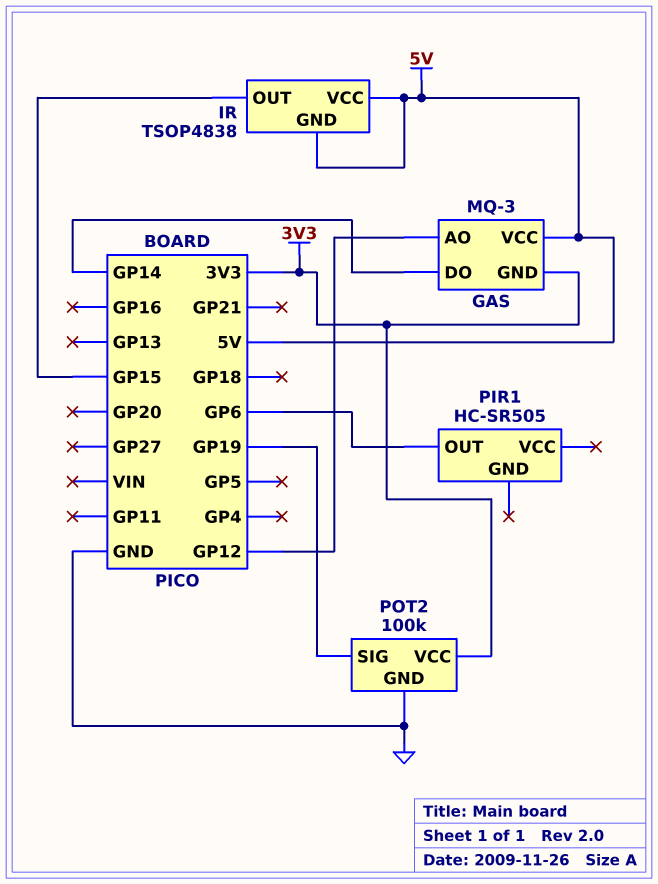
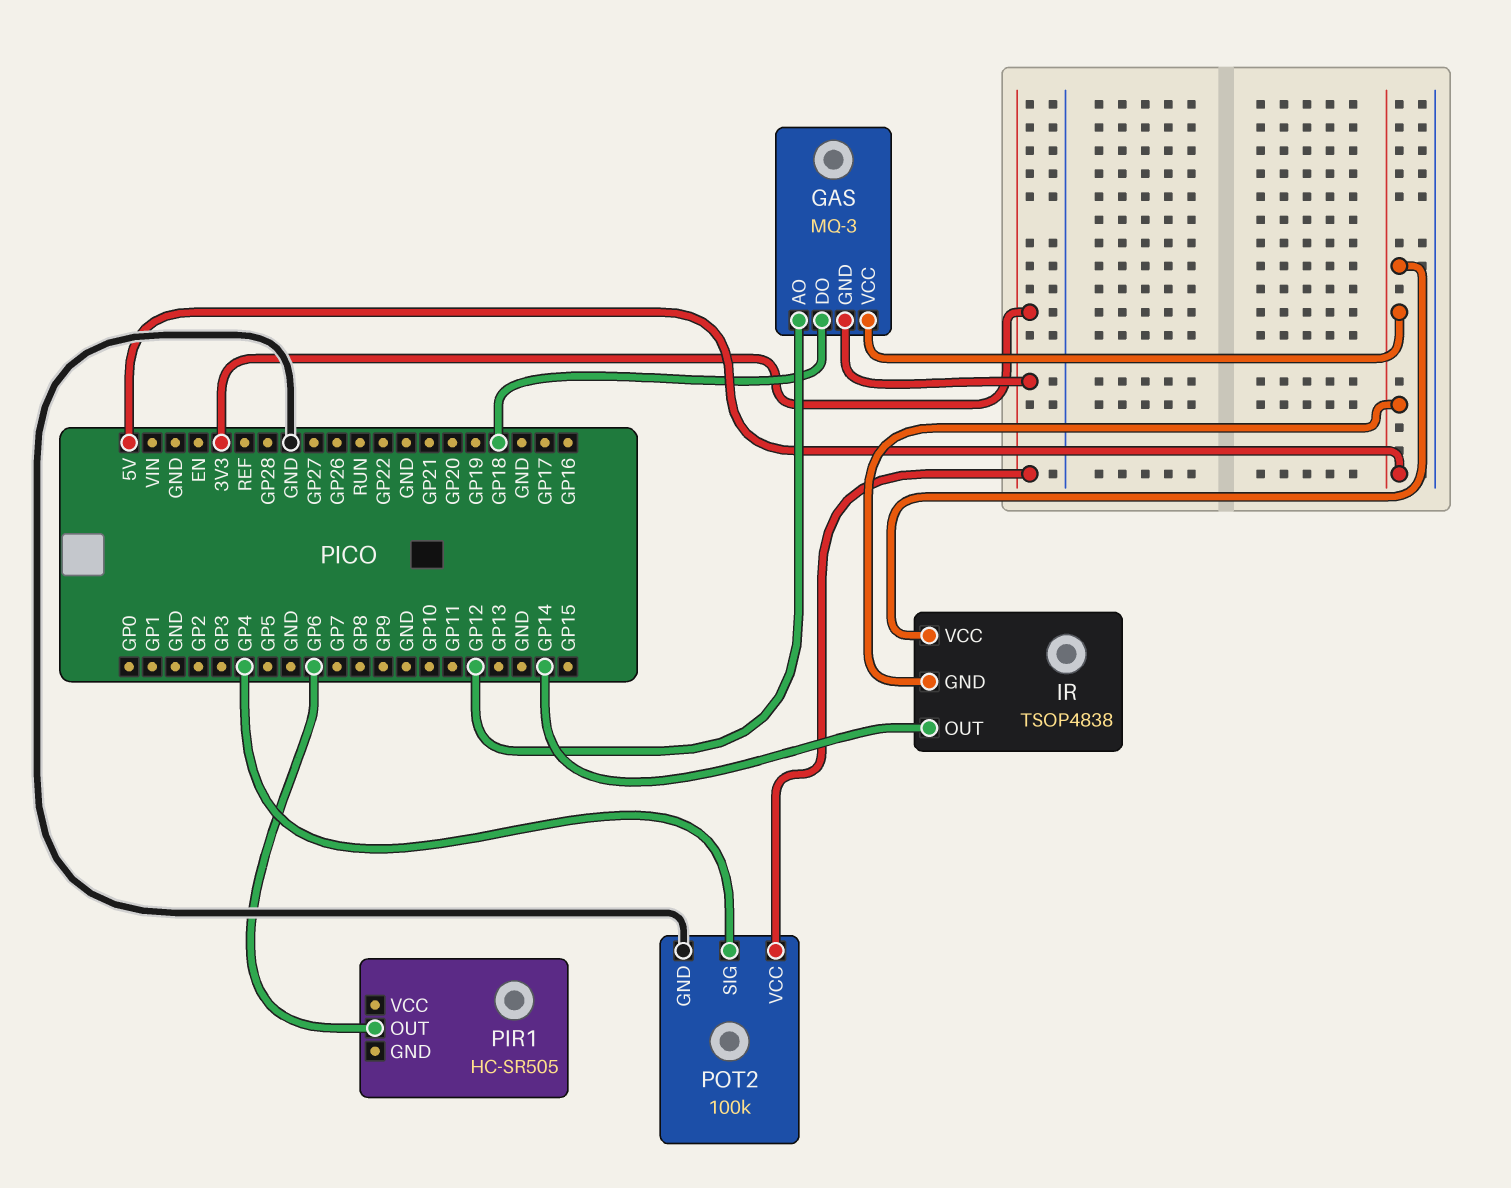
GAS pin DO: GP14 -> GP18
IR pin OUT: GP15 -> GP14
POT2 pin SIG: GP19 -> GP4

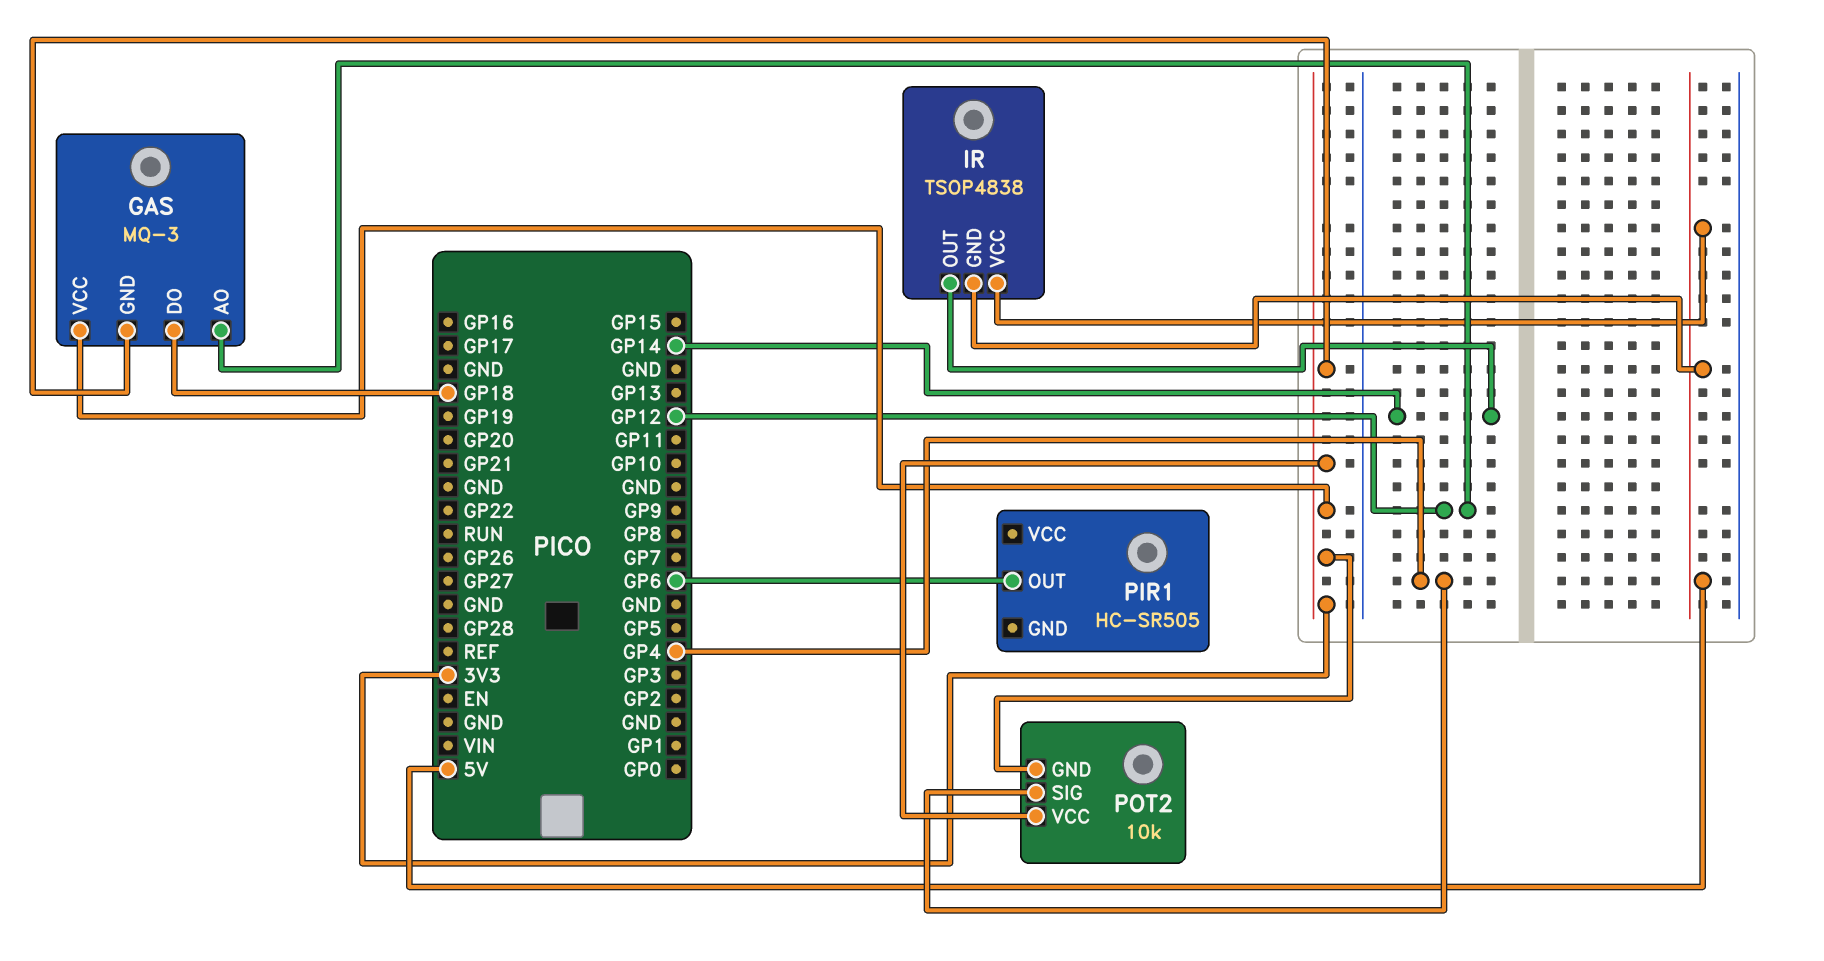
GAS pin VCC: 5V -> 3V3
POT2: 100k -> 10k
POT2 pin GND: GND -> 3V3

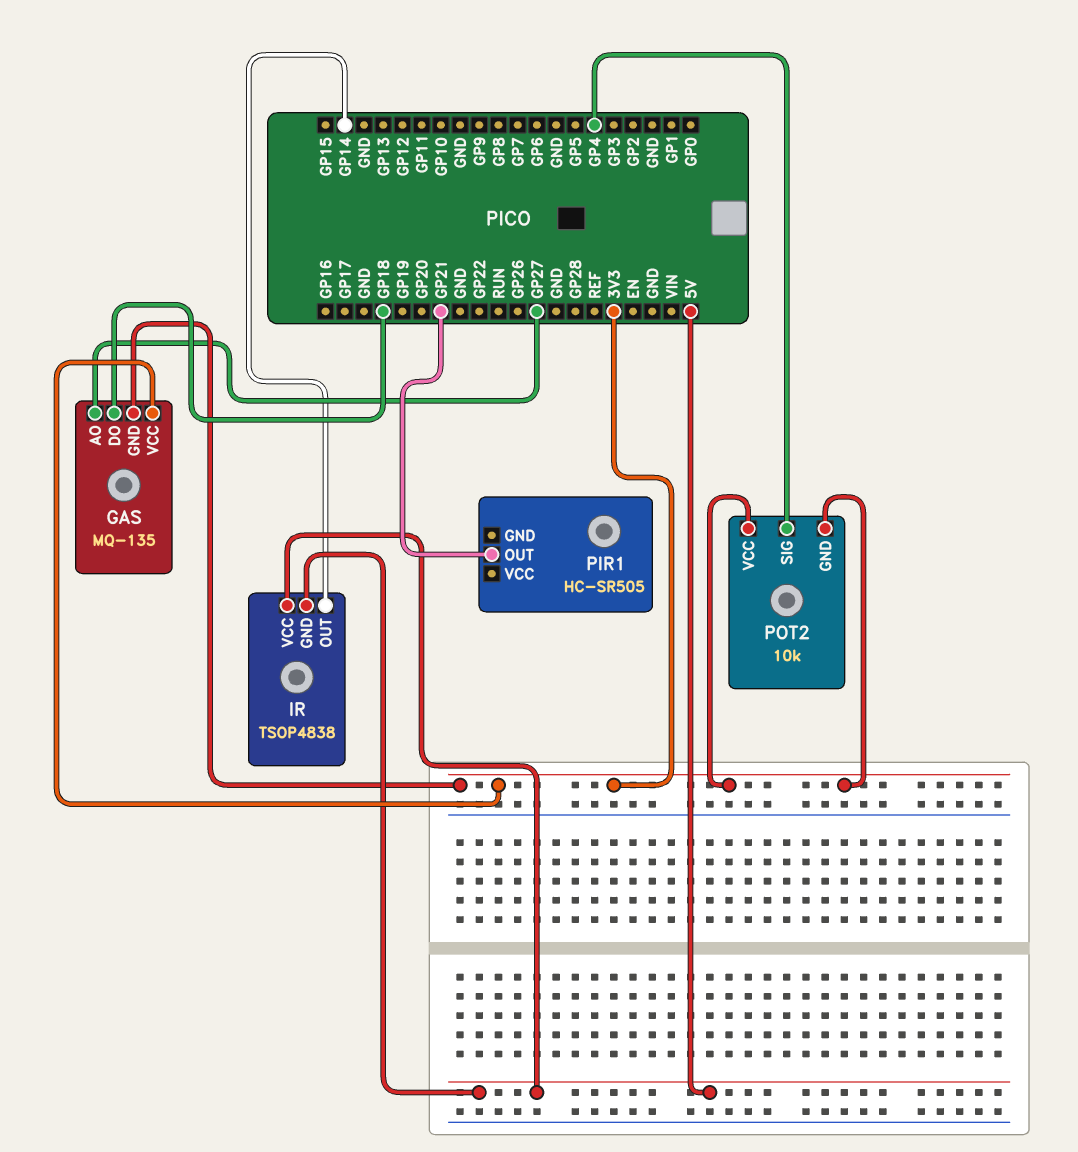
GAS: MQ-3 -> MQ-135
GAS pin AO: GP12 -> GP27
PIR1 pin OUT: GP6 -> GP21

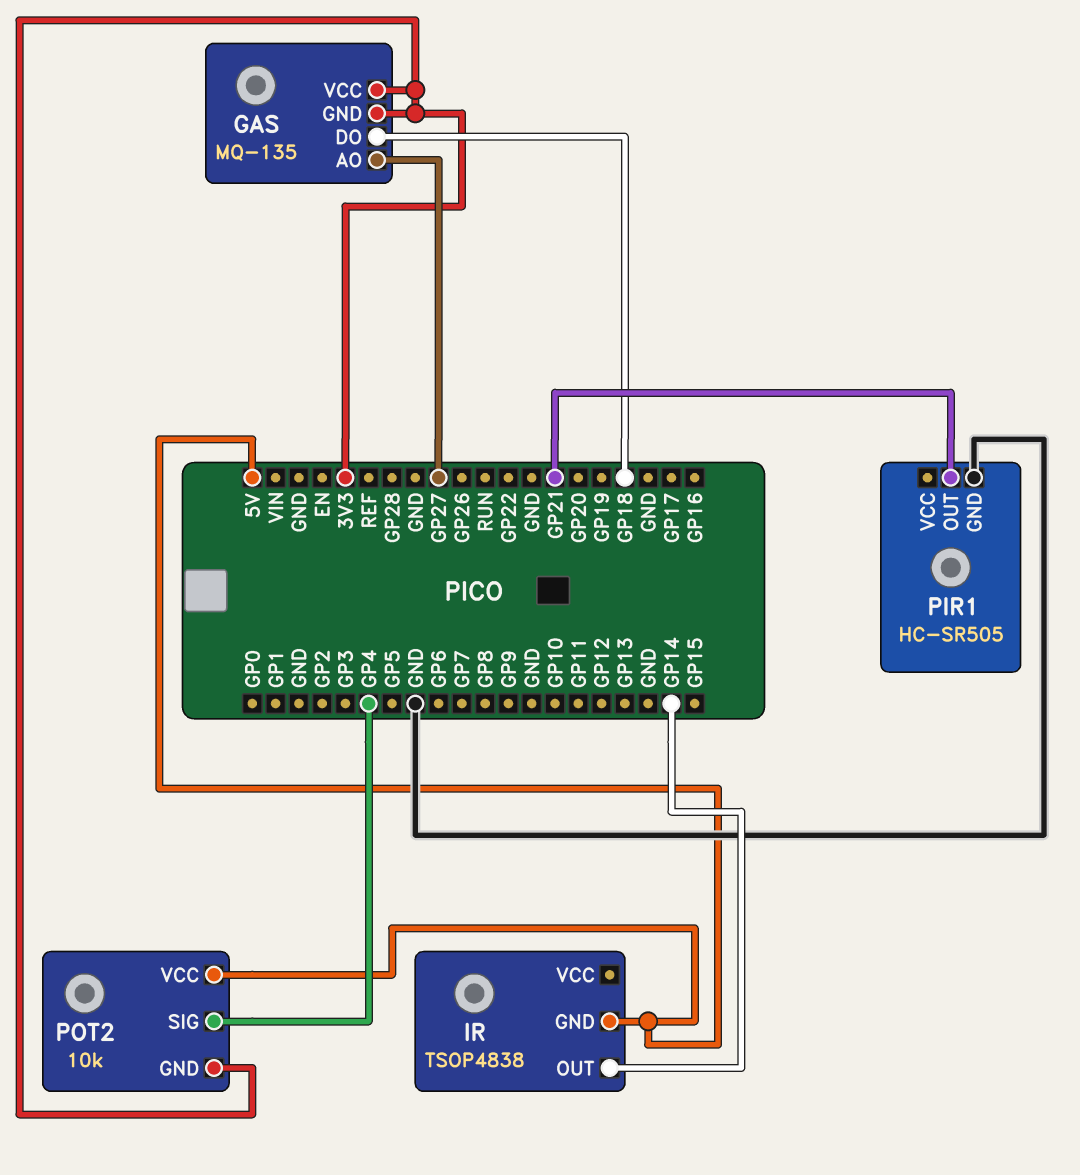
IR pin VCC: 5V -> none
PIR1 pin GND: none -> GND
POT2 pin VCC: 3V3 -> 5V

